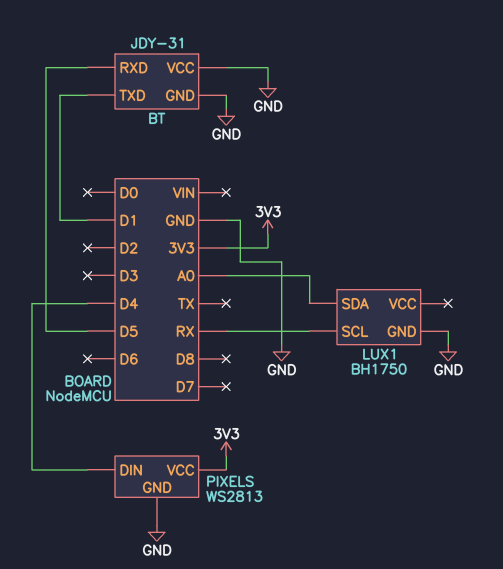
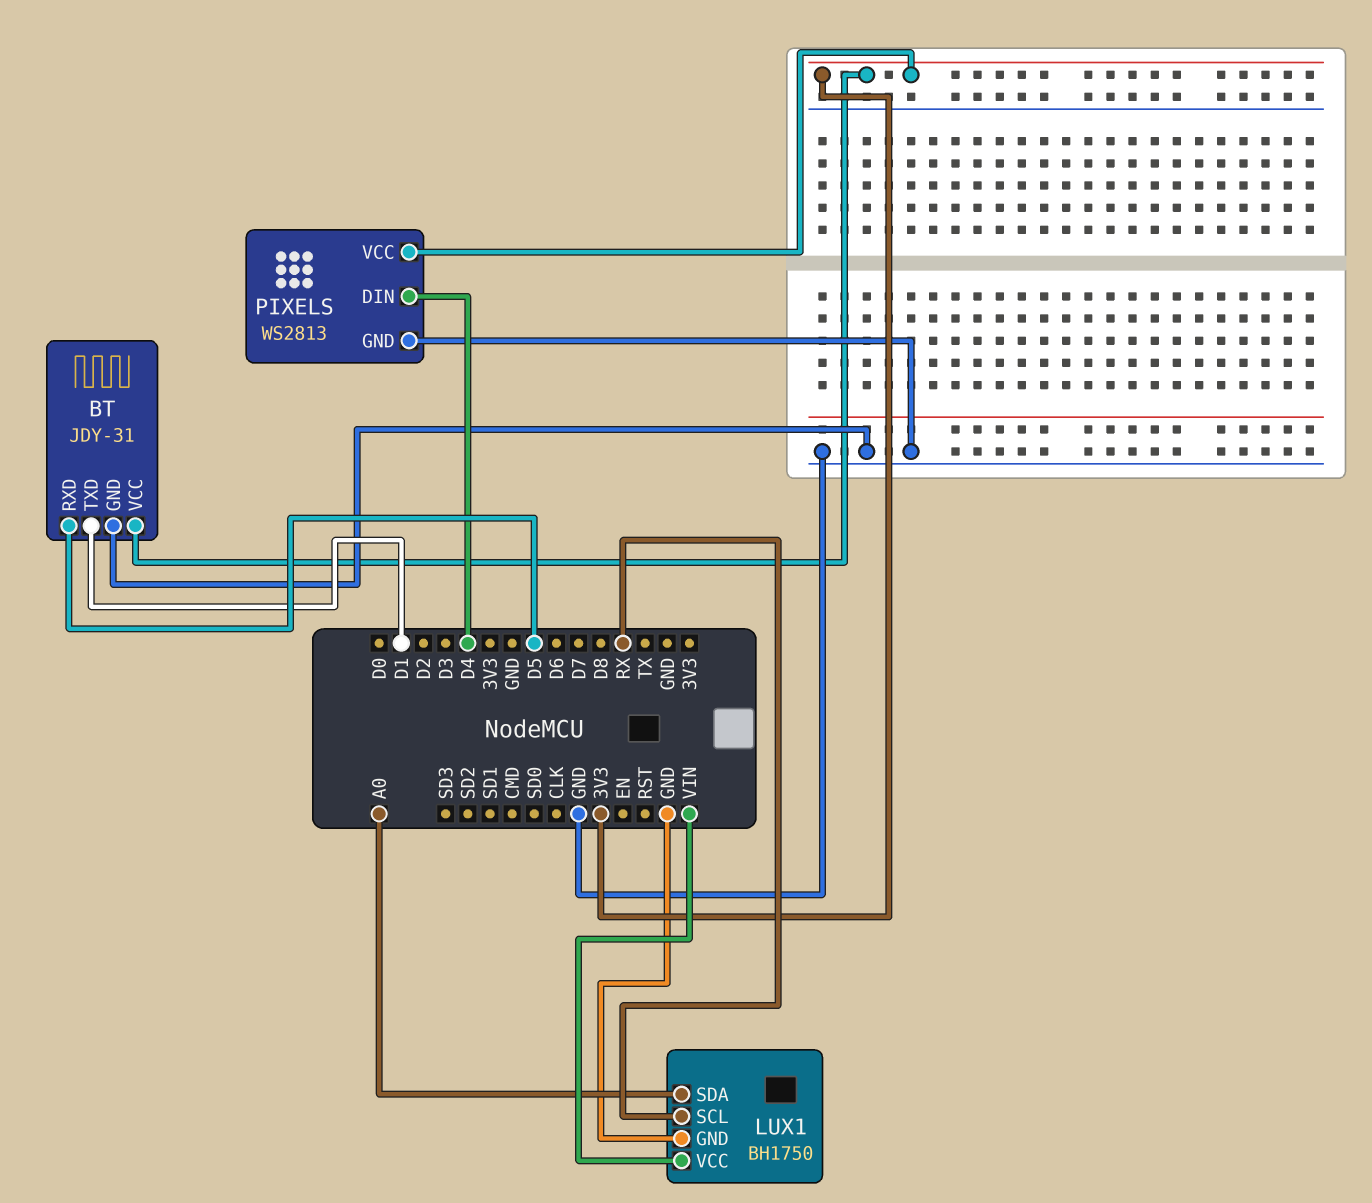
BT pin VCC: GND -> 3V3
LUX1 pin VCC: none -> VIN

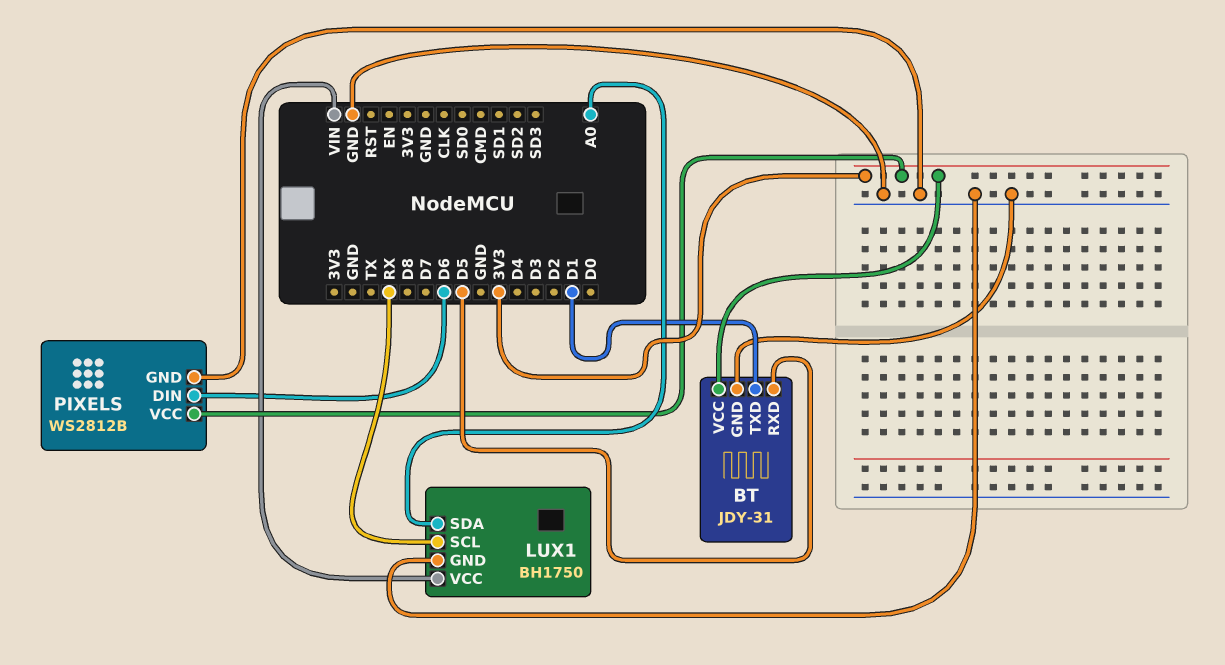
PIXELS: WS2813 -> WS2812B
PIXELS pin DIN: D4 -> D6

